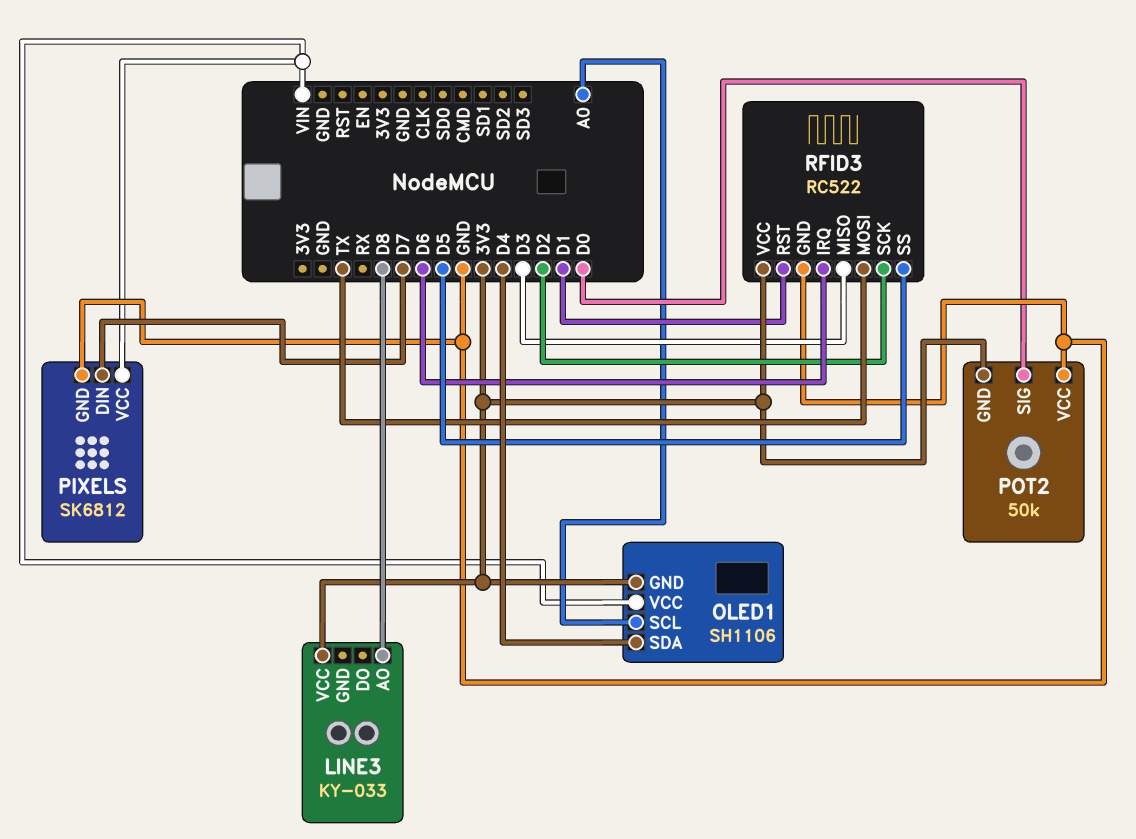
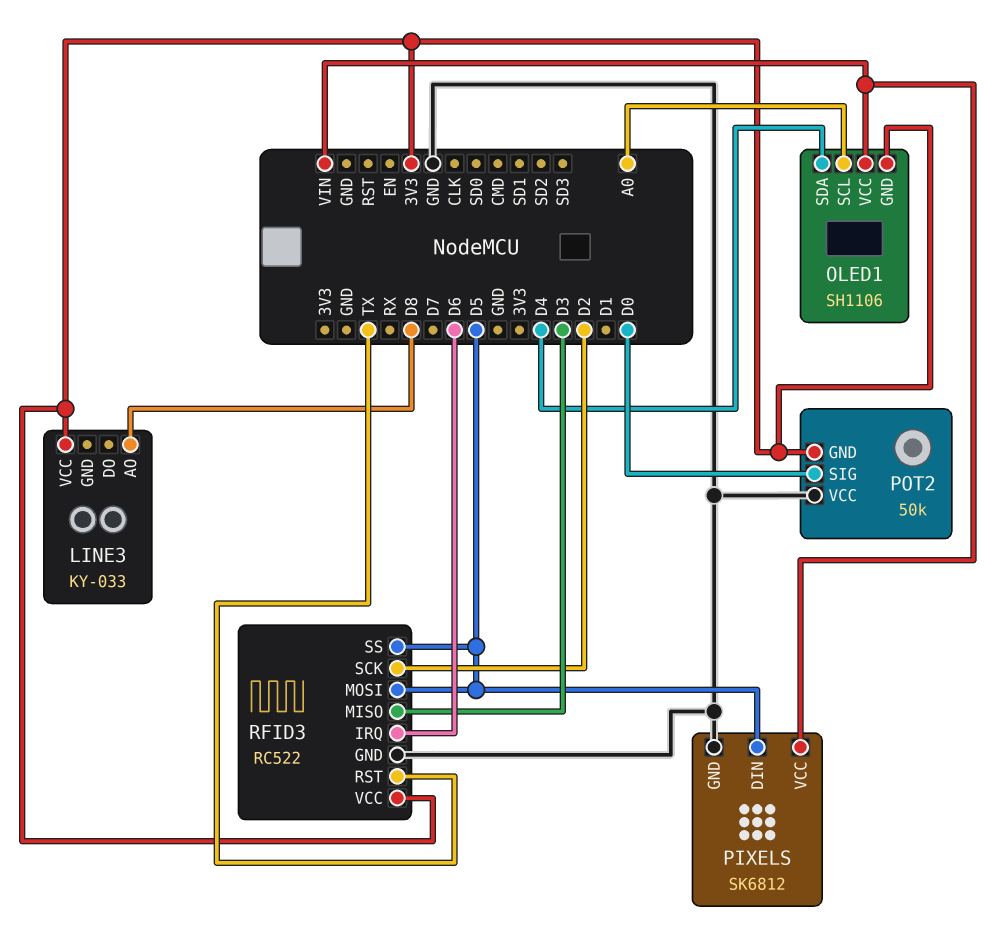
PIXELS pin DIN: D7 -> D5
RFID3 pin MOSI: TX -> D5
RFID3 pin RST: D1 -> TX

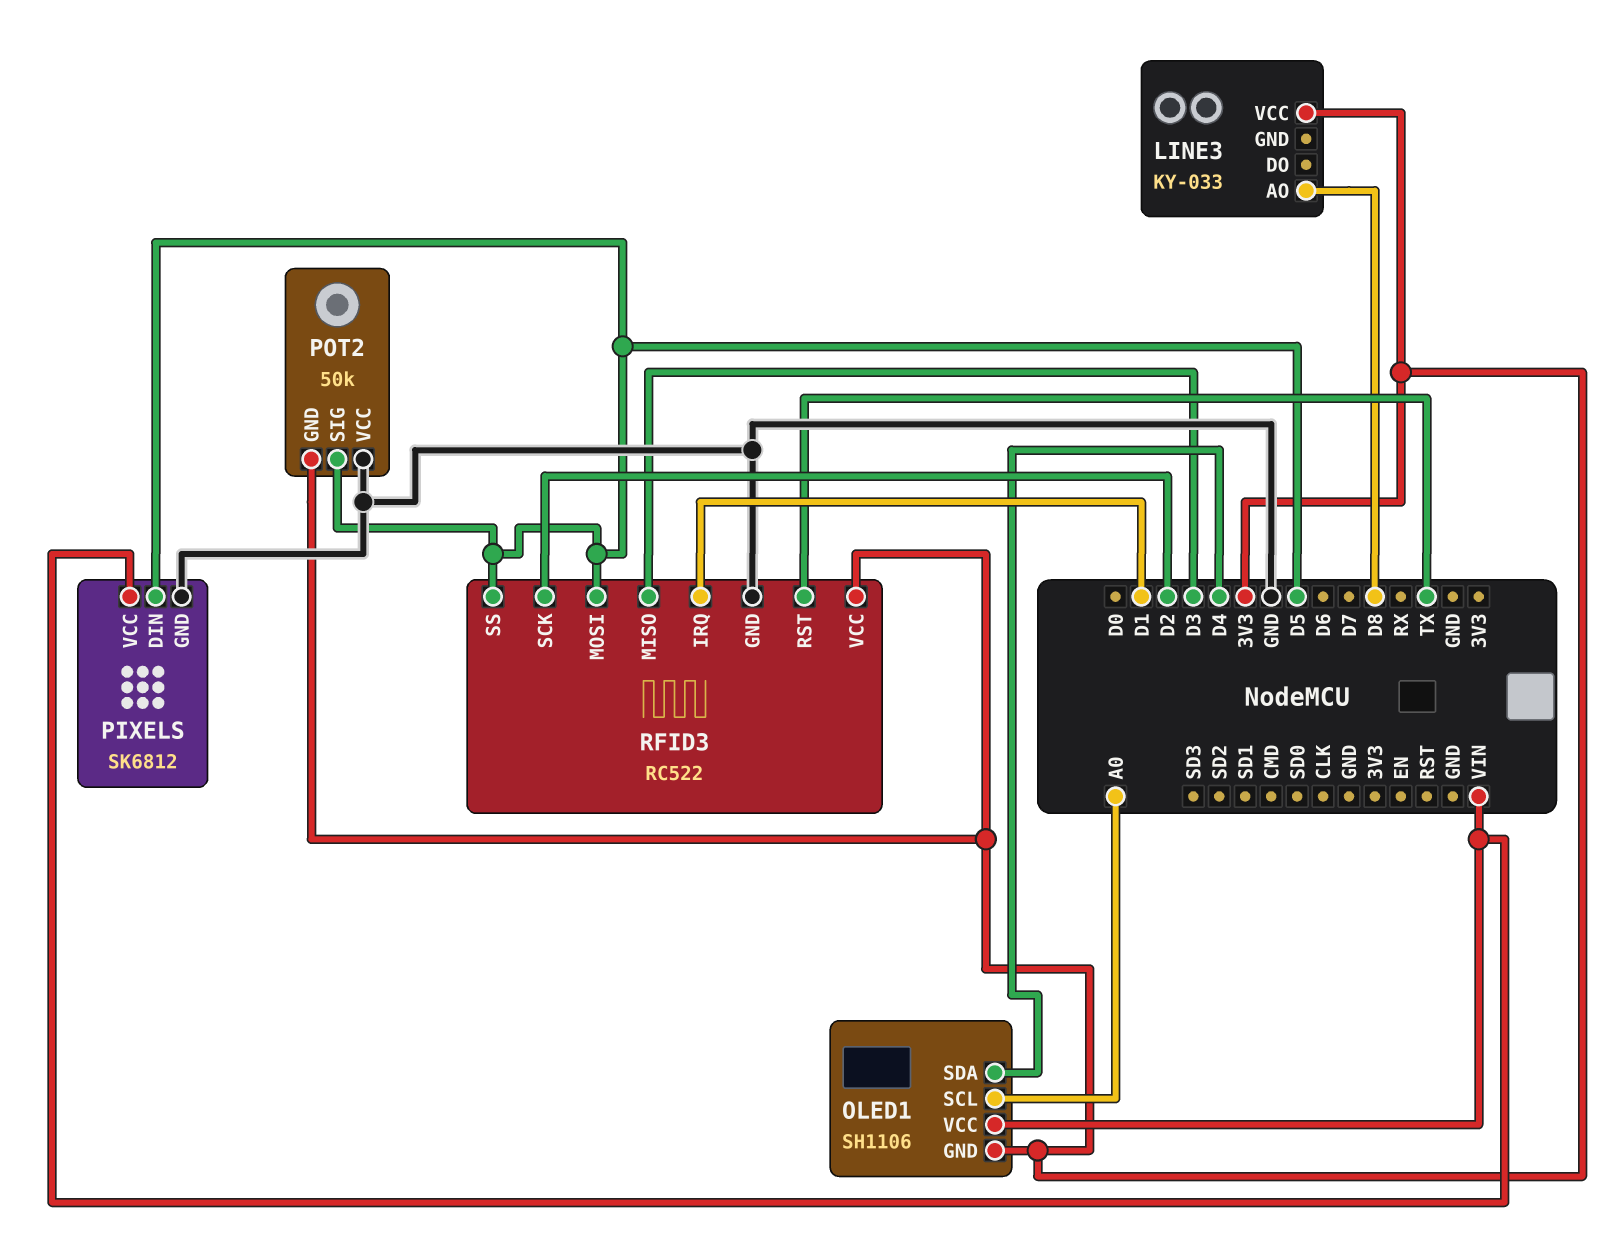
POT2 pin SIG: D0 -> D5
RFID3 pin IRQ: D6 -> D1

